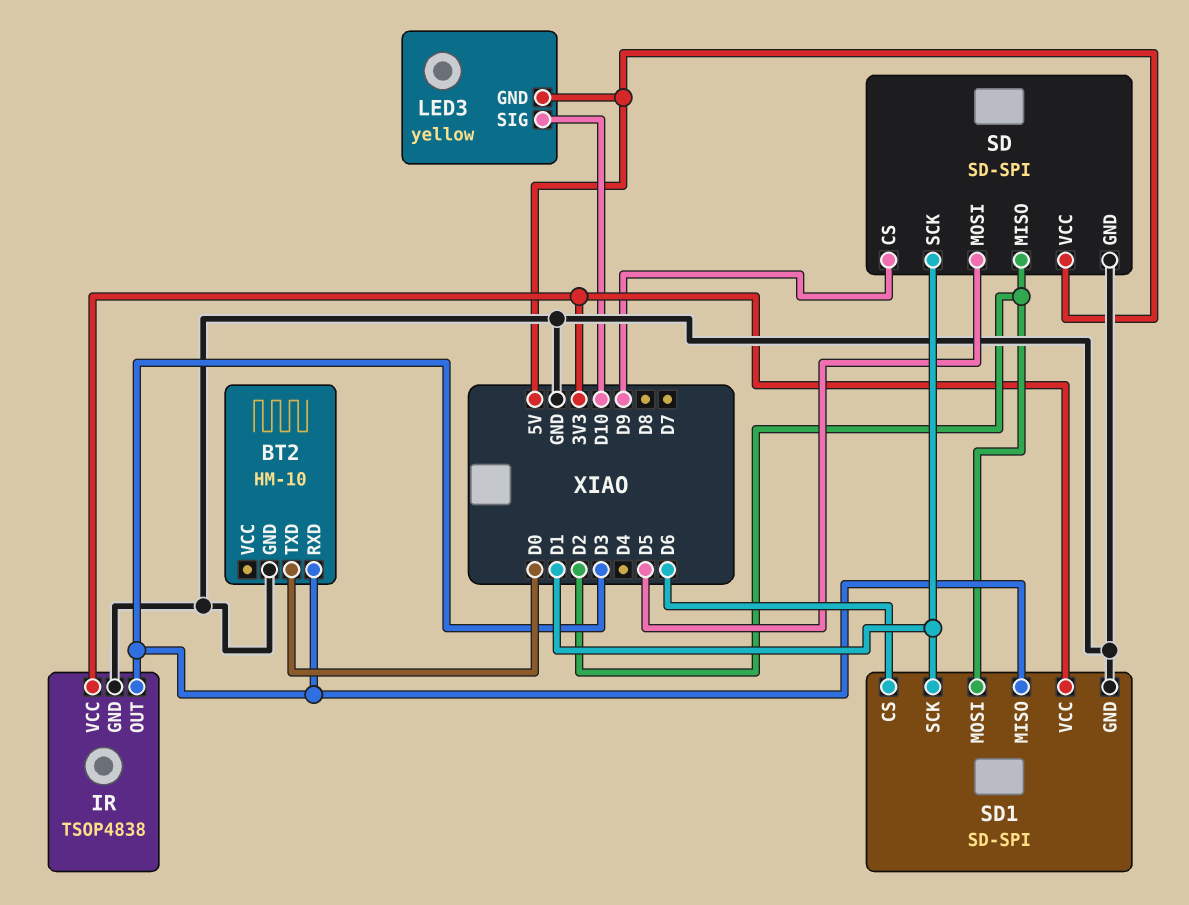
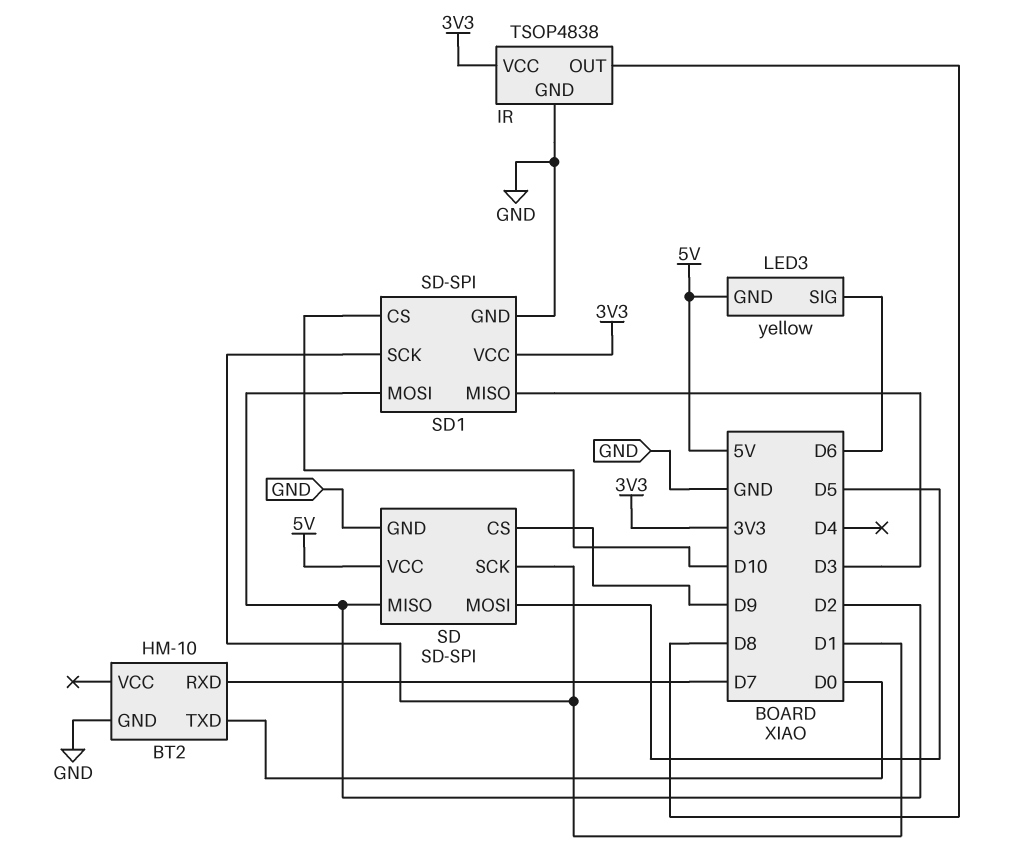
BT2 pin RXD: D3 -> D7
IR pin OUT: D3 -> D8
LED3 pin SIG: D10 -> D6
SD1 pin CS: D6 -> D10

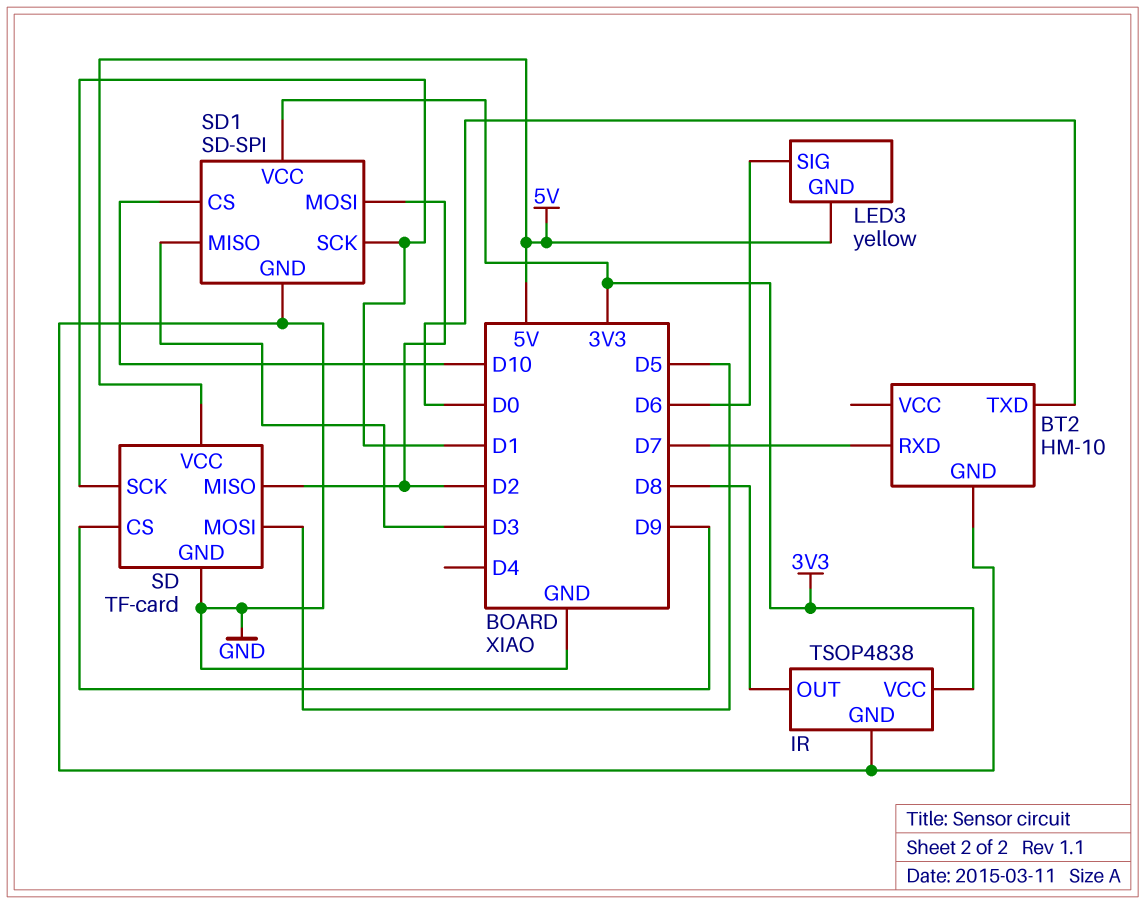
SD: SD-SPI -> TF-card

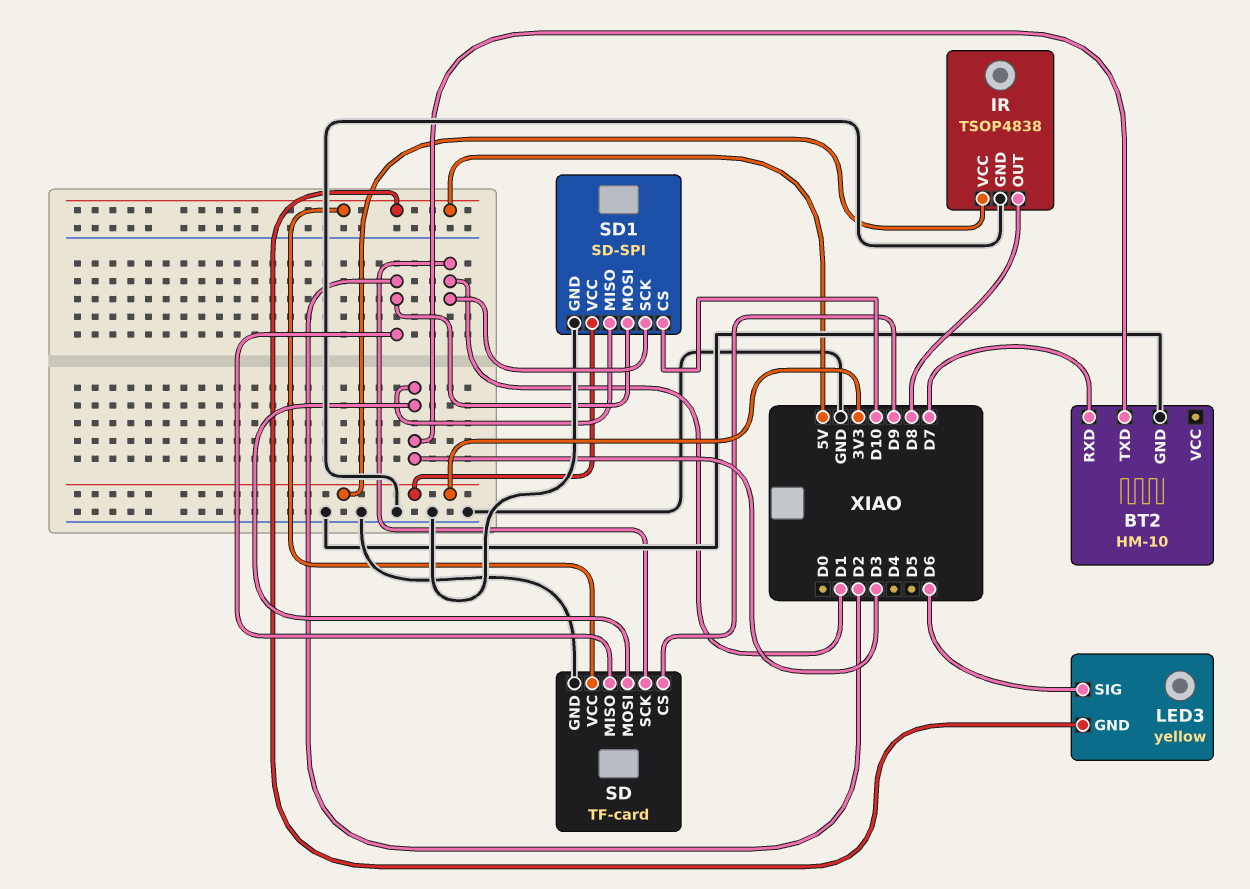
BT2 pin TXD: D0 -> D3
SD pin MOSI: D5 -> D3

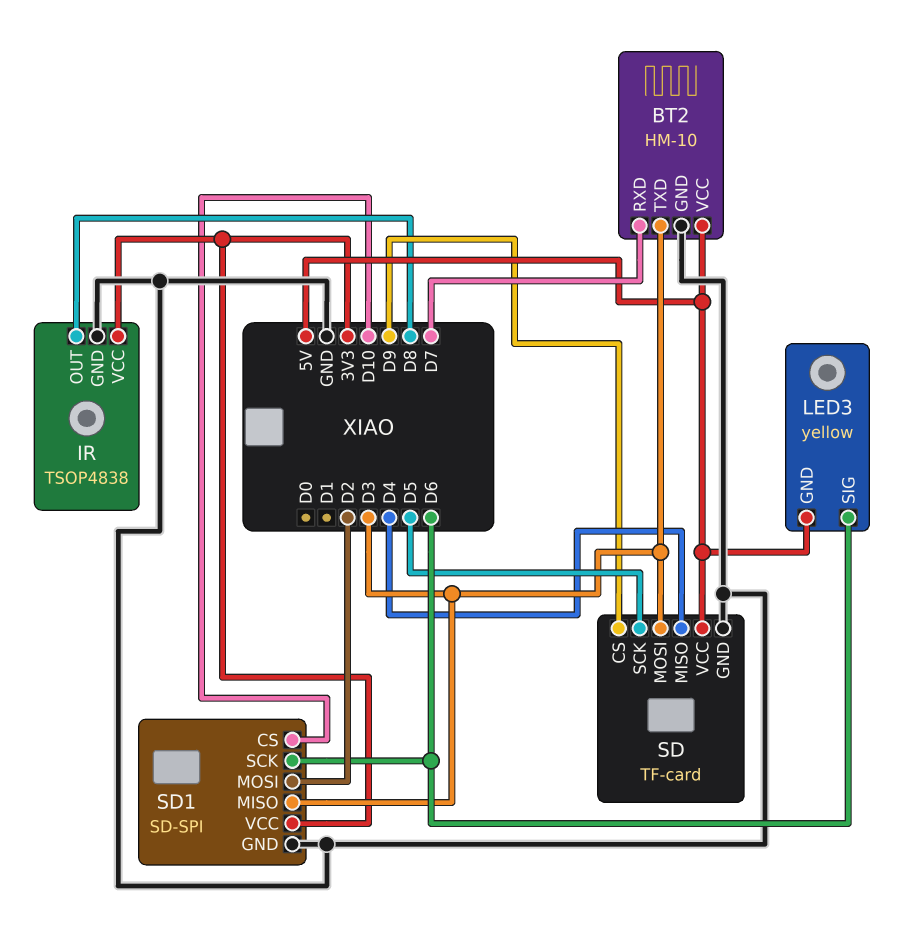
BT2 pin VCC: none -> 5V
SD pin MISO: D2 -> D4
SD pin SCK: D1 -> D5
SD1 pin SCK: D1 -> D6

